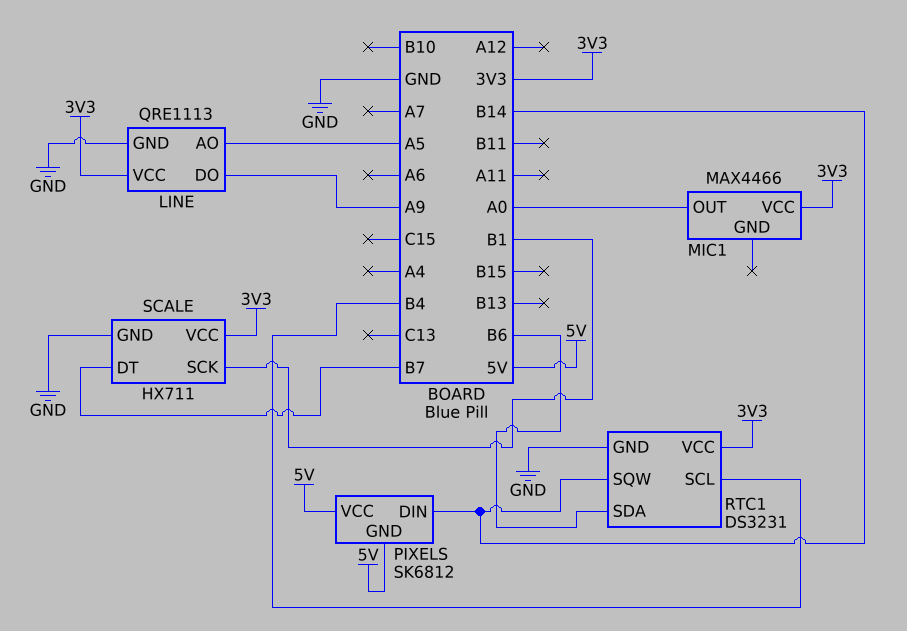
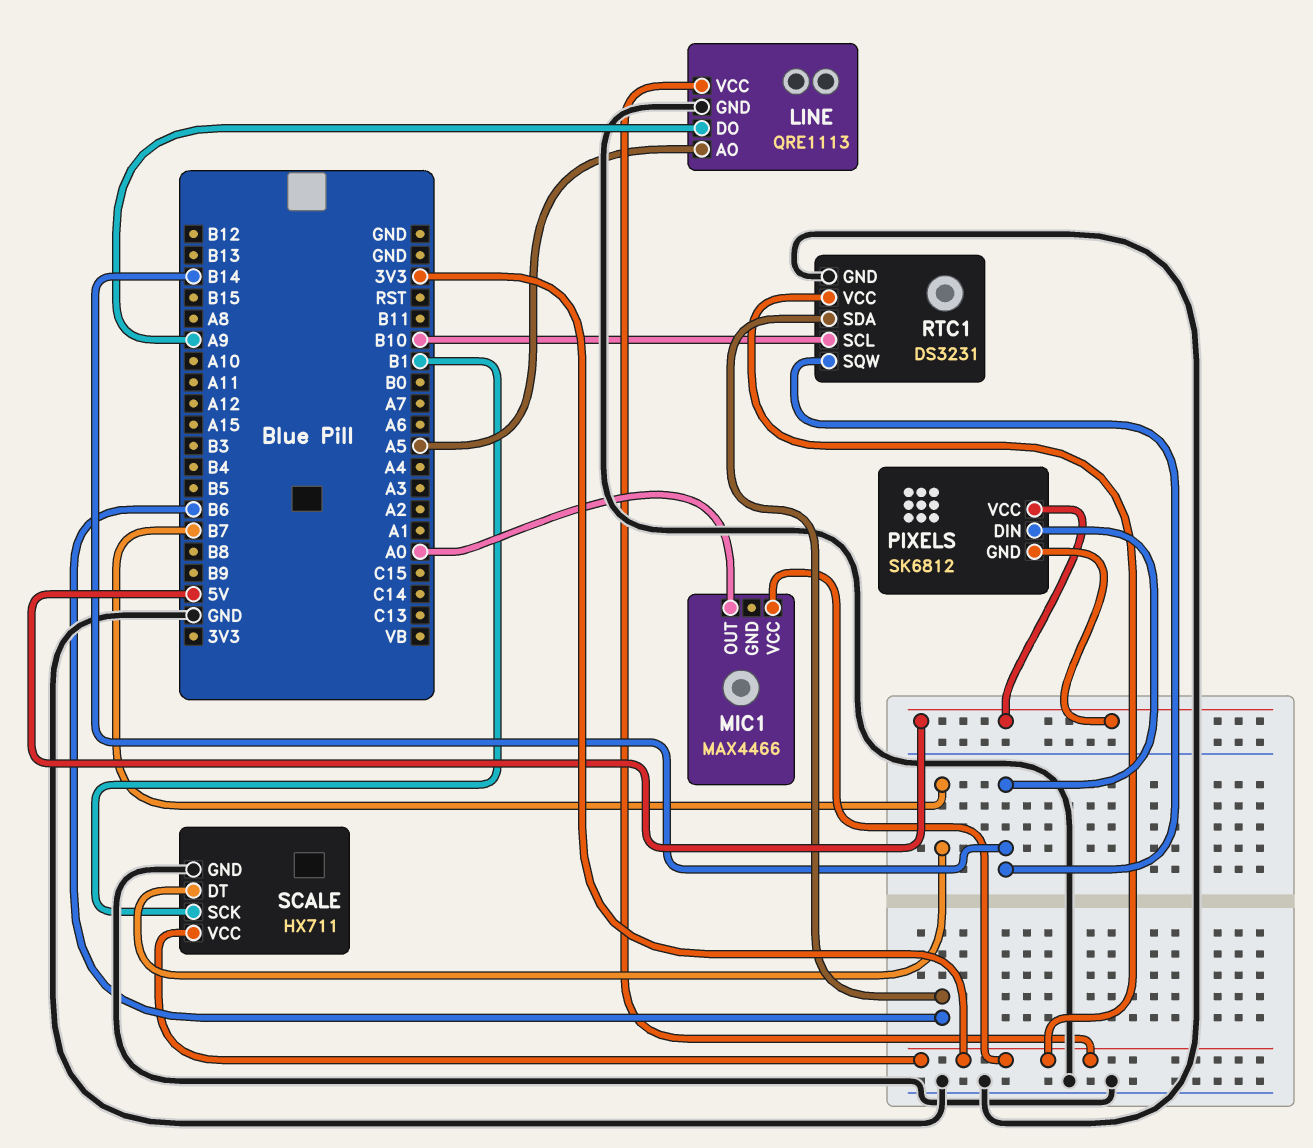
RTC1 pin SCL: B4 -> B10

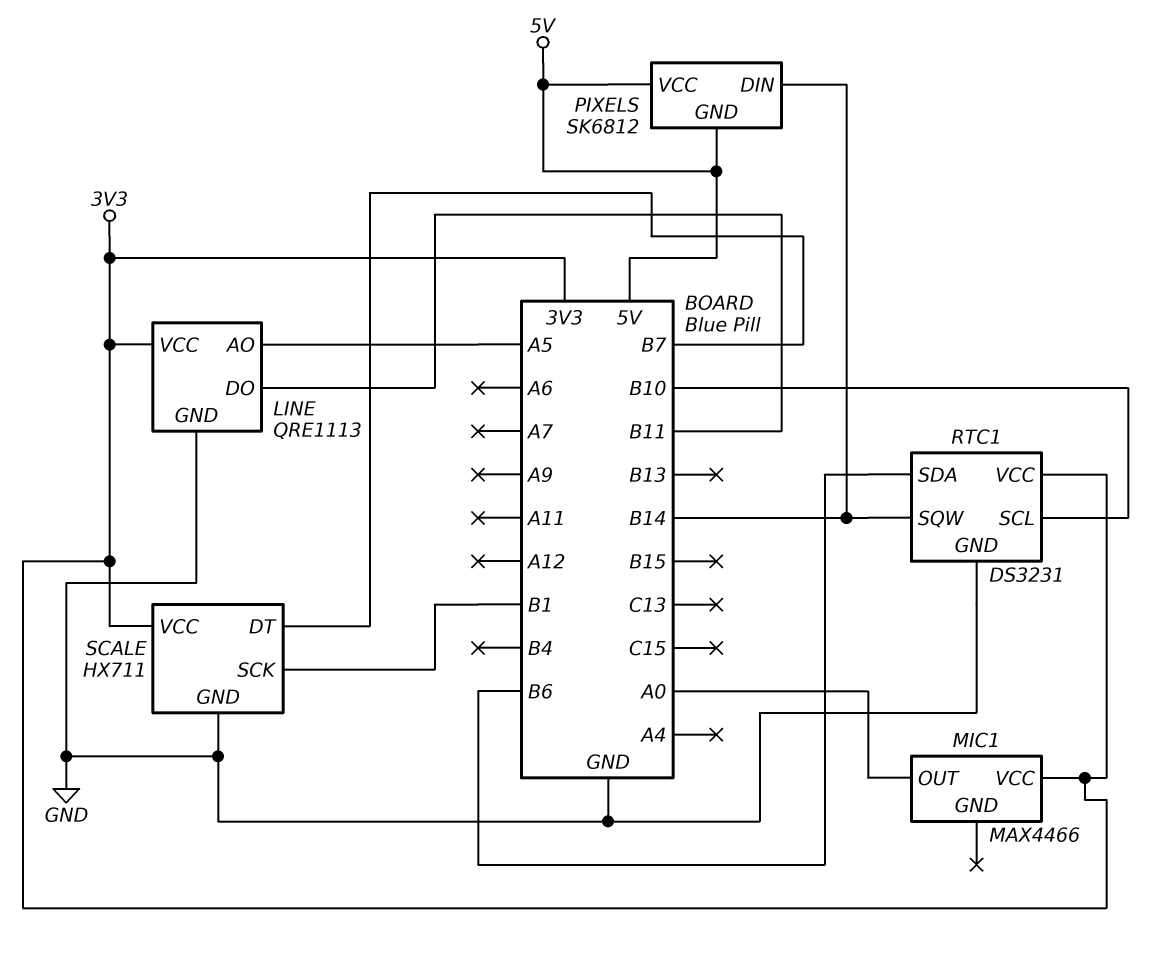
LINE pin DO: A9 -> B11

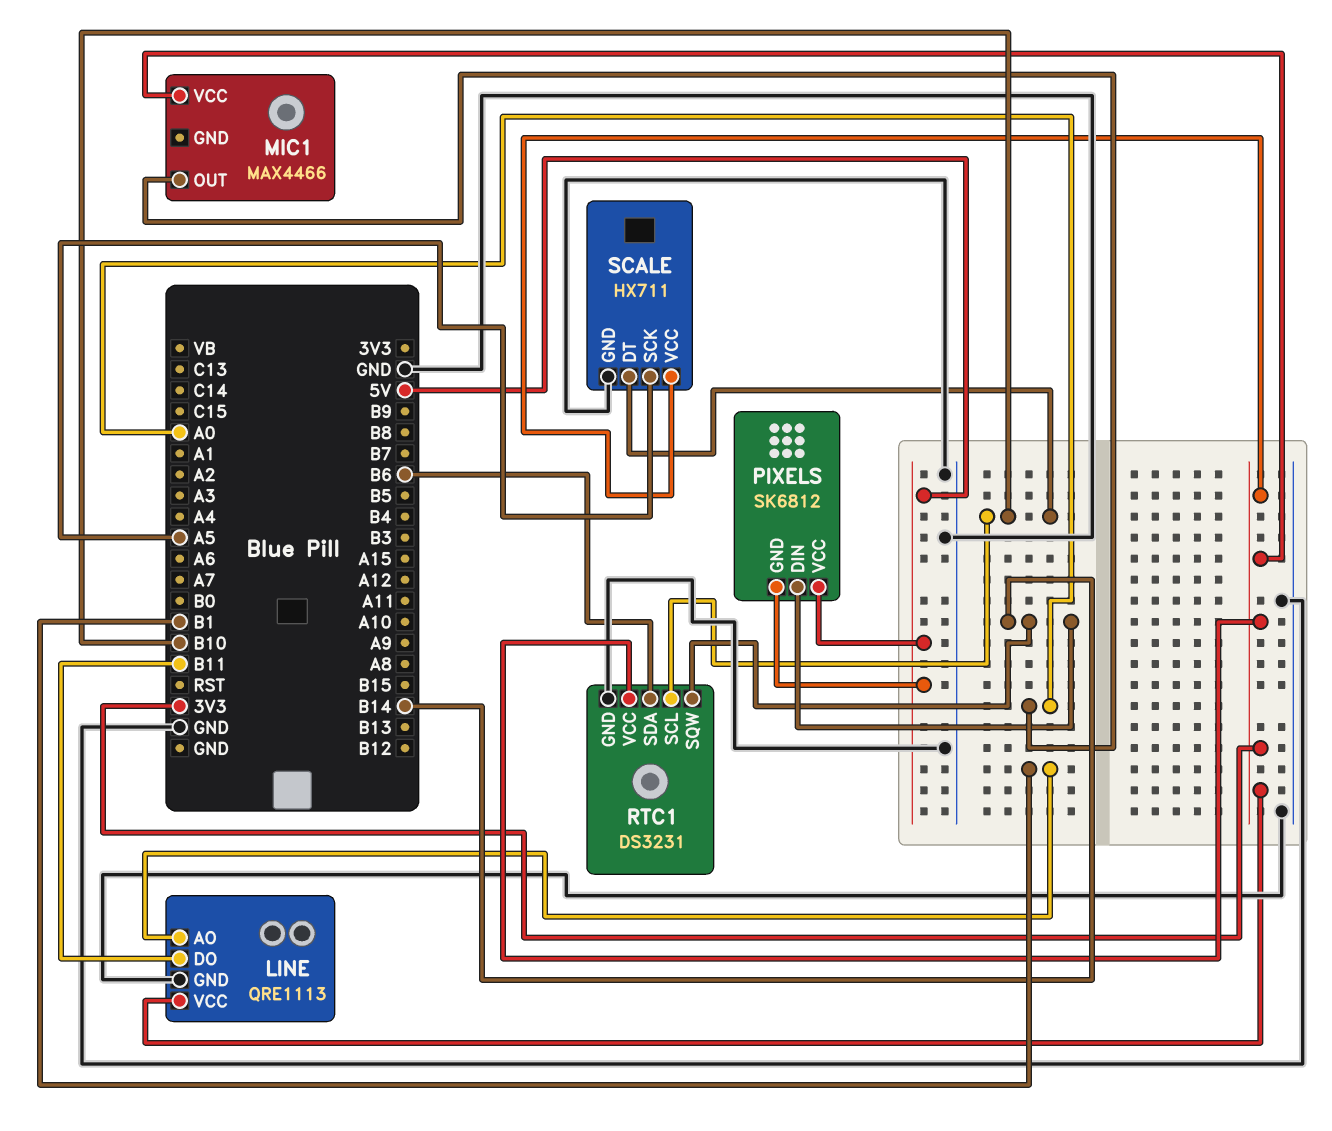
LINE pin AO: A5 -> B1
SCALE pin DT: B7 -> B10
SCALE pin SCK: B1 -> A5

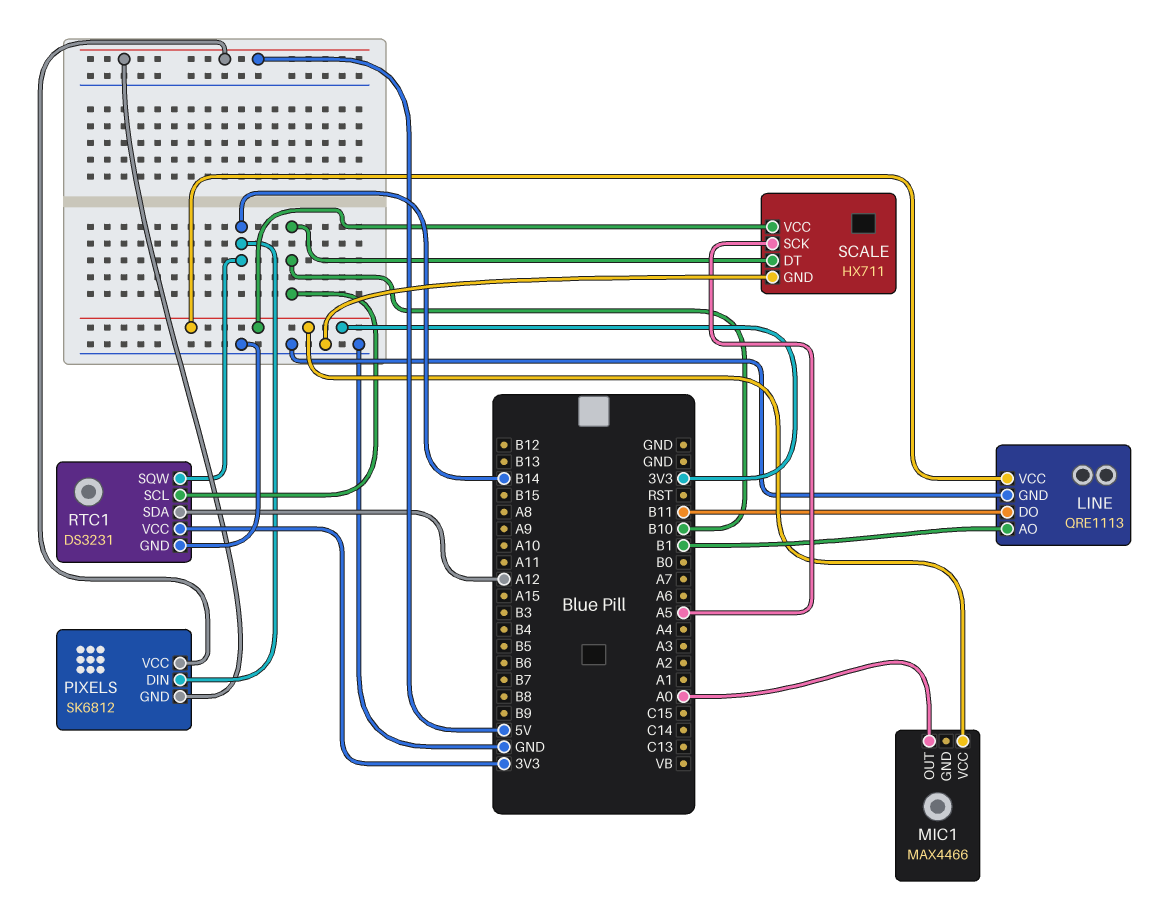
RTC1 pin SDA: B6 -> A12

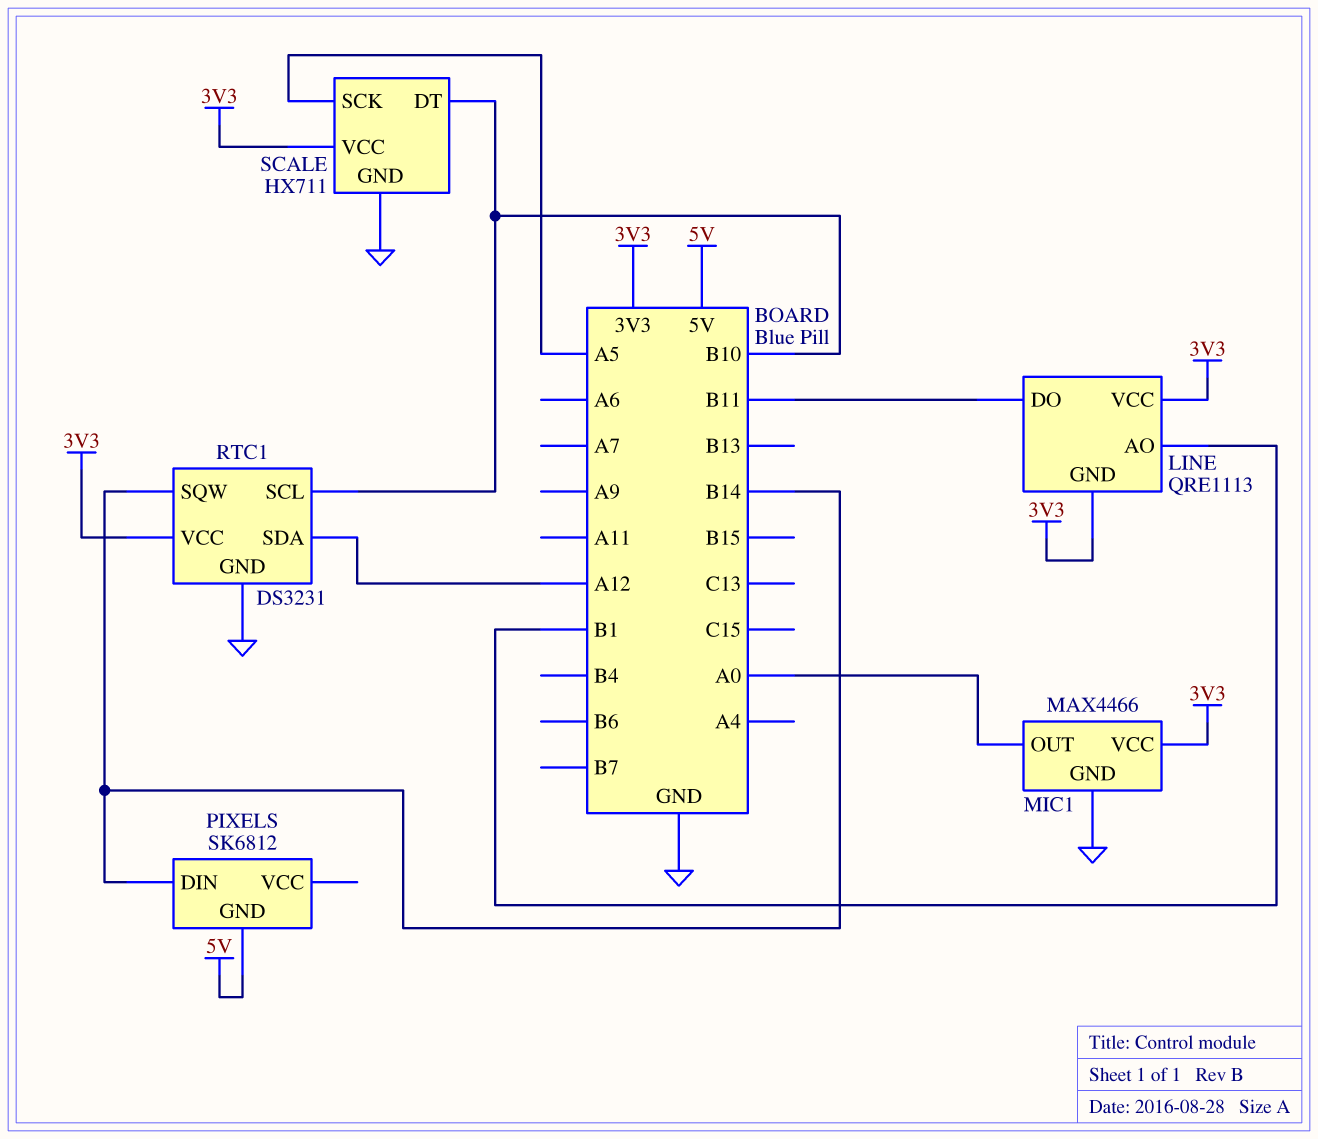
LINE pin GND: GND -> 3V3
MIC1 pin GND: none -> GND
PIXELS pin VCC: 5V -> none

